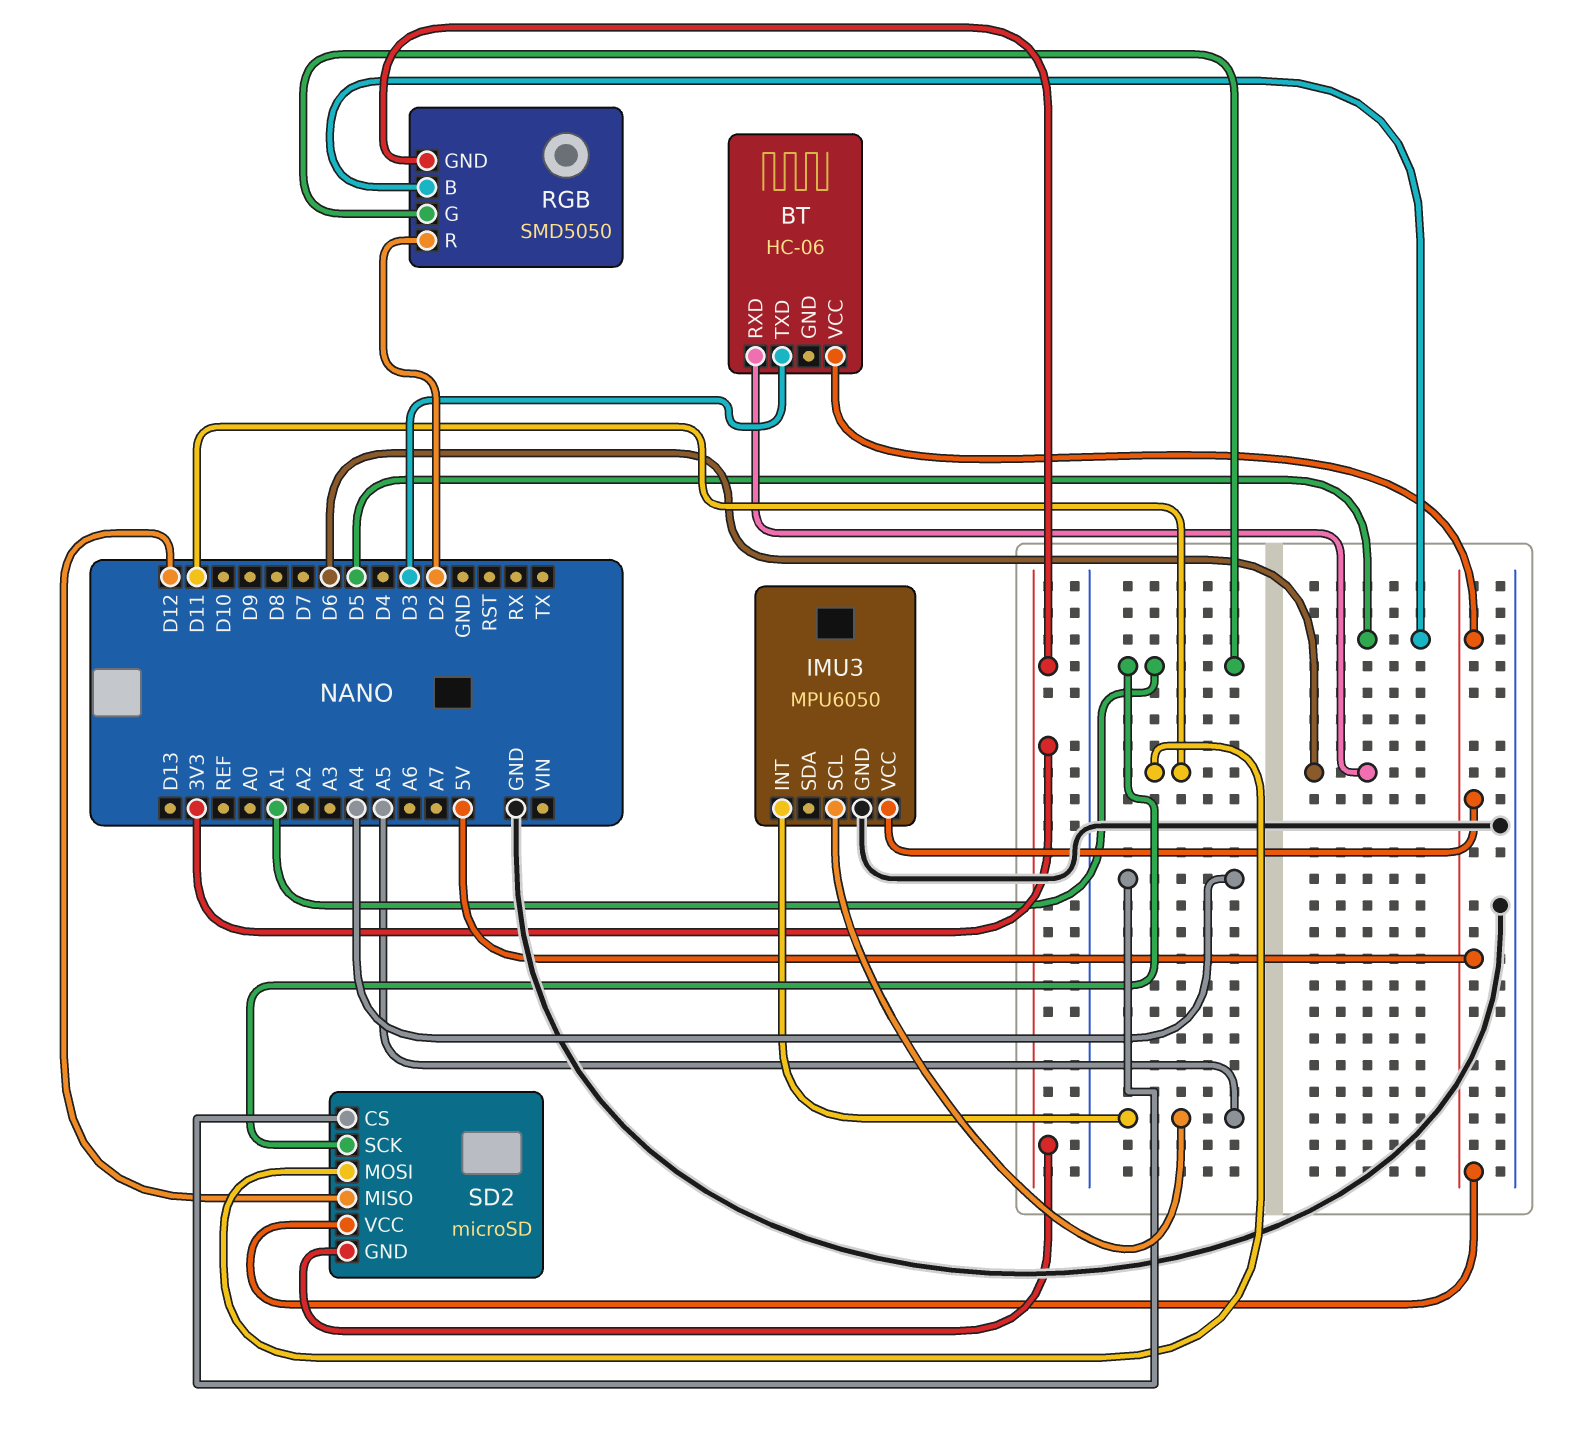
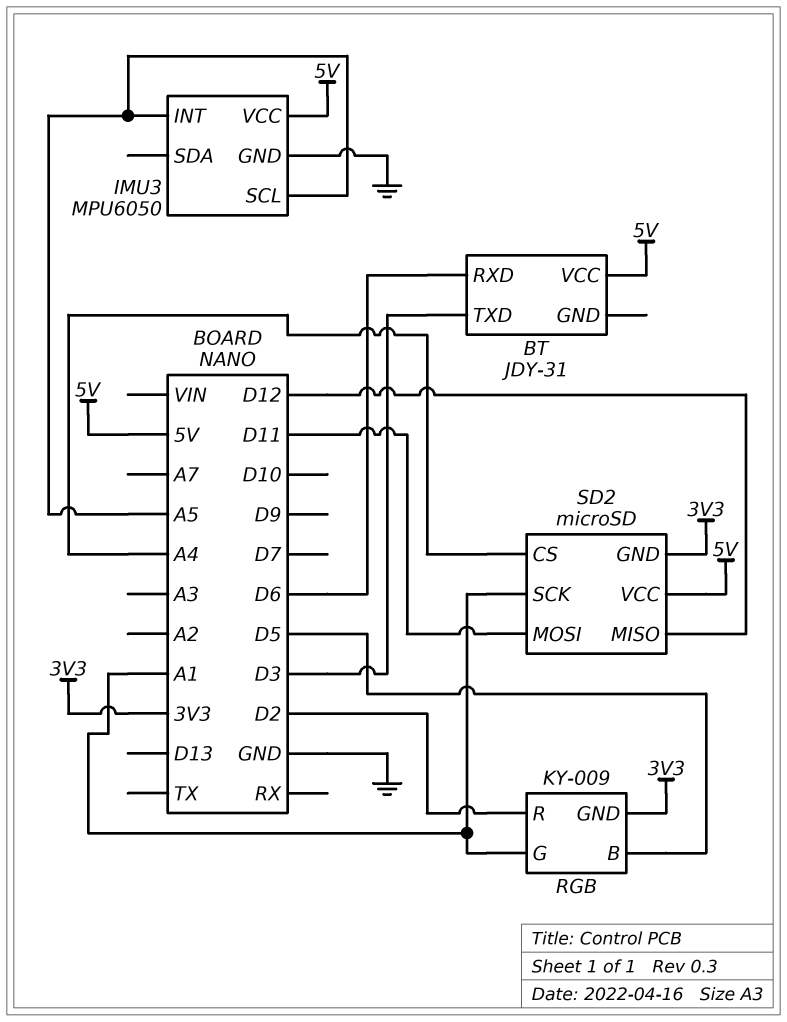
BT: HC-06 -> JDY-31
RGB: SMD5050 -> KY-009

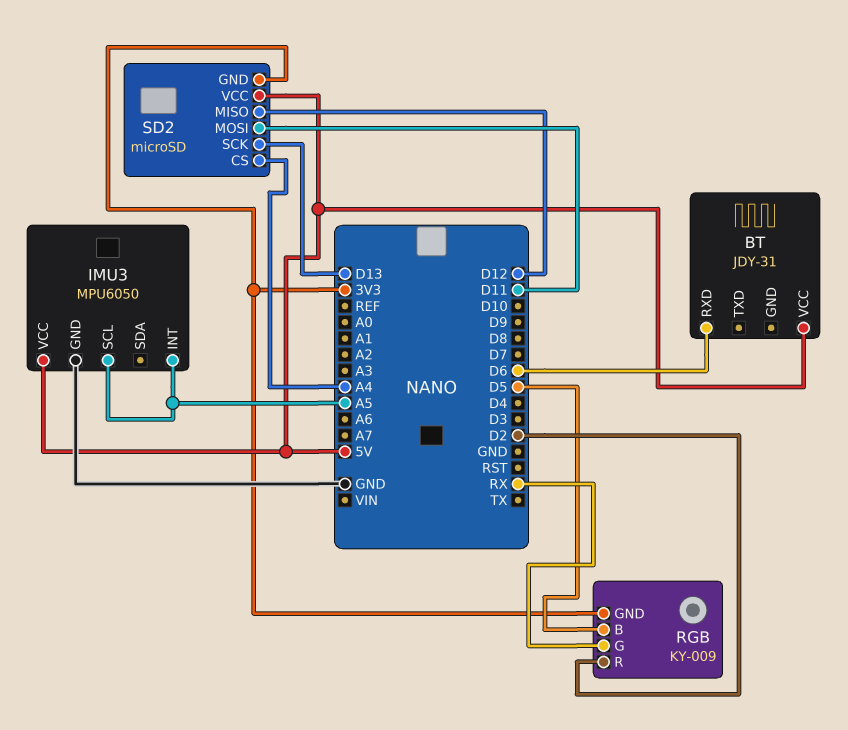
BT pin TXD: D3 -> none
RGB pin G: A1 -> RX
SD2 pin SCK: A1 -> D13

